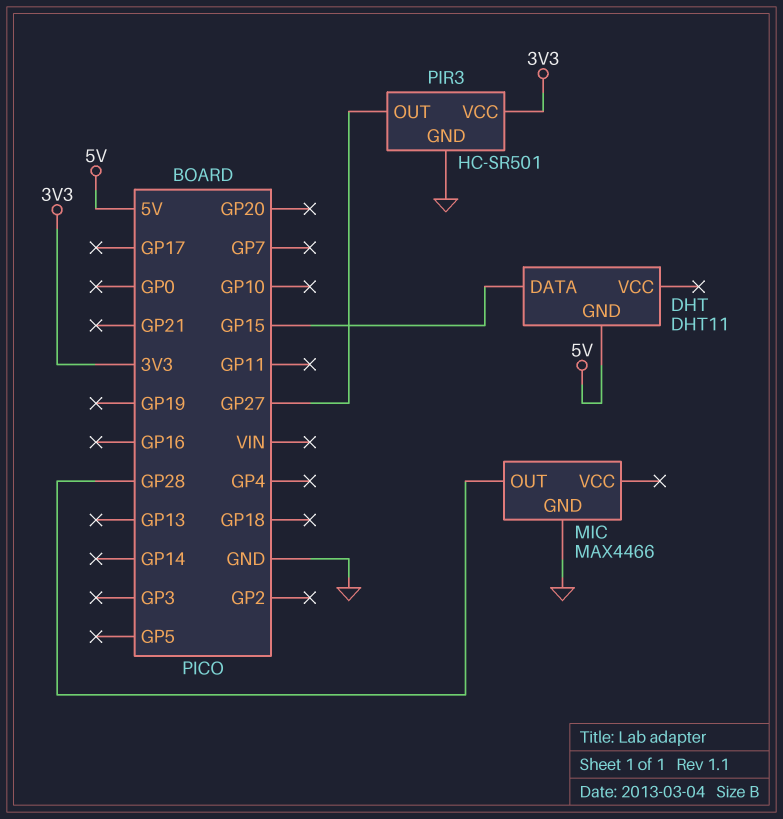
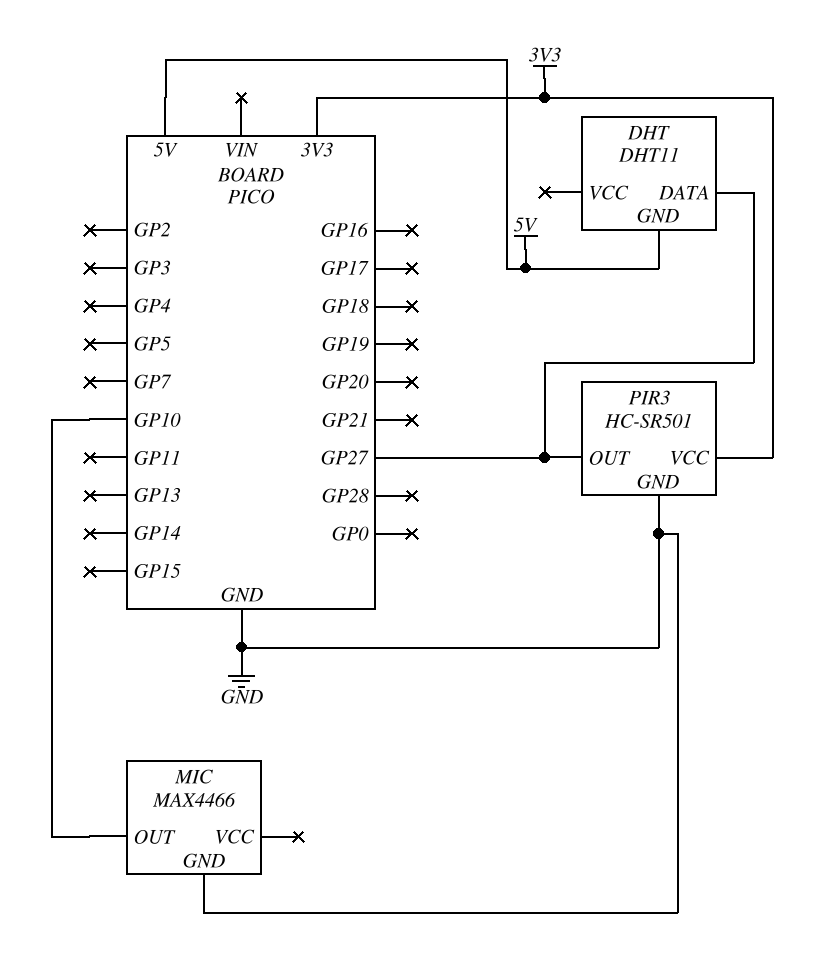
DHT pin DATA: GP15 -> GP27
MIC pin OUT: GP28 -> GP10

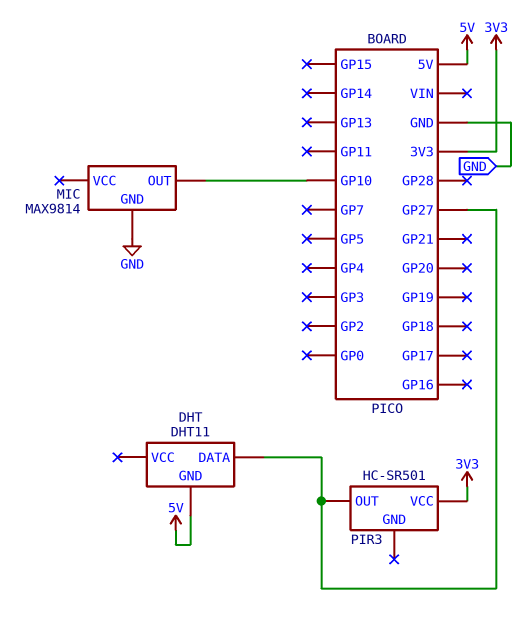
MIC: MAX4466 -> MAX9814
PIR3 pin GND: GND -> none

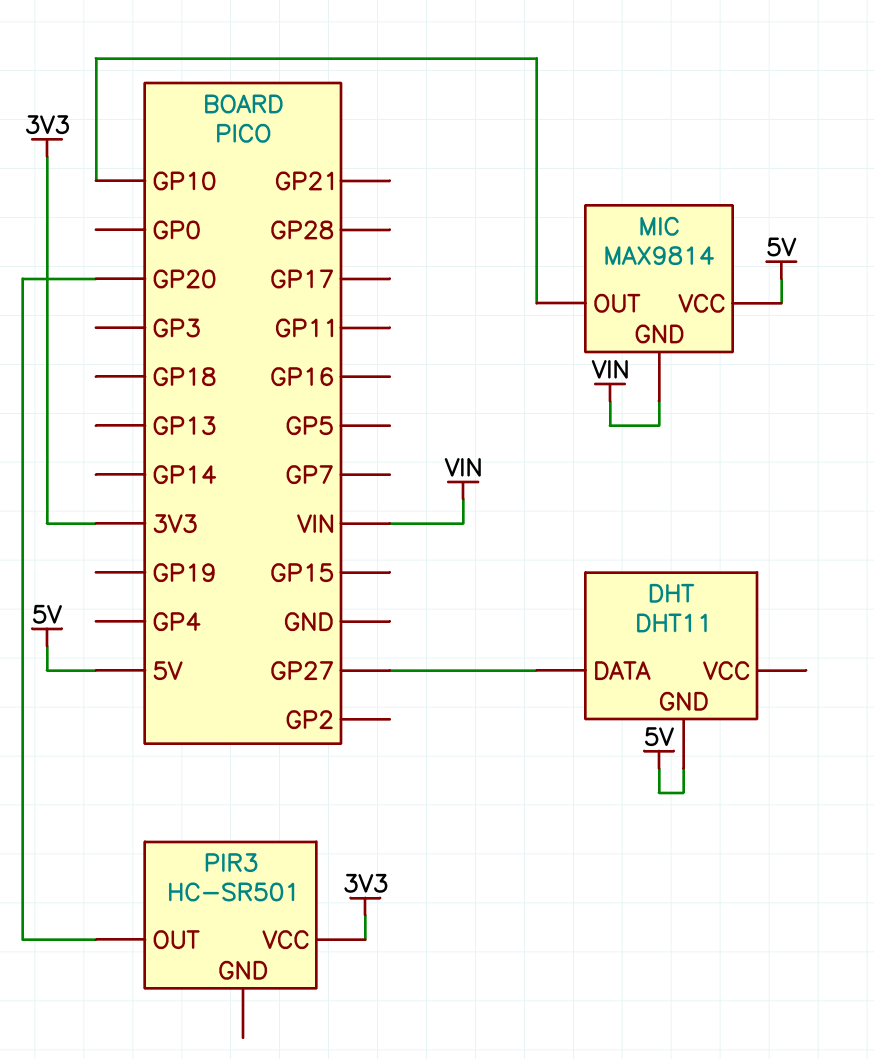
MIC pin GND: GND -> VIN
MIC pin VCC: none -> 5V
PIR3 pin OUT: GP27 -> GP20

